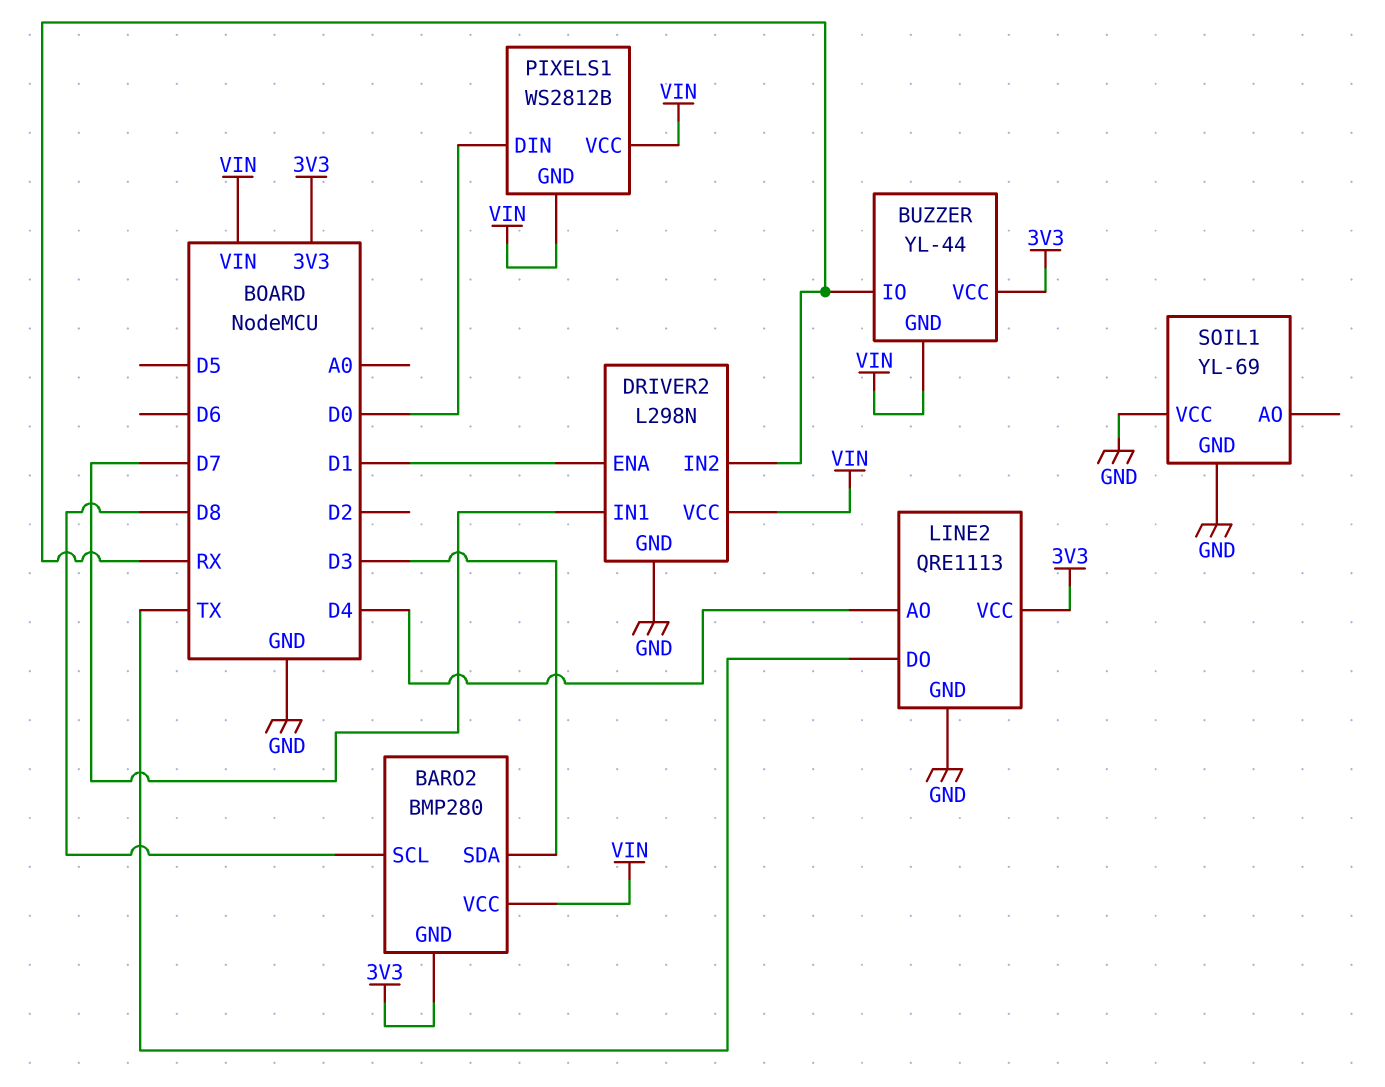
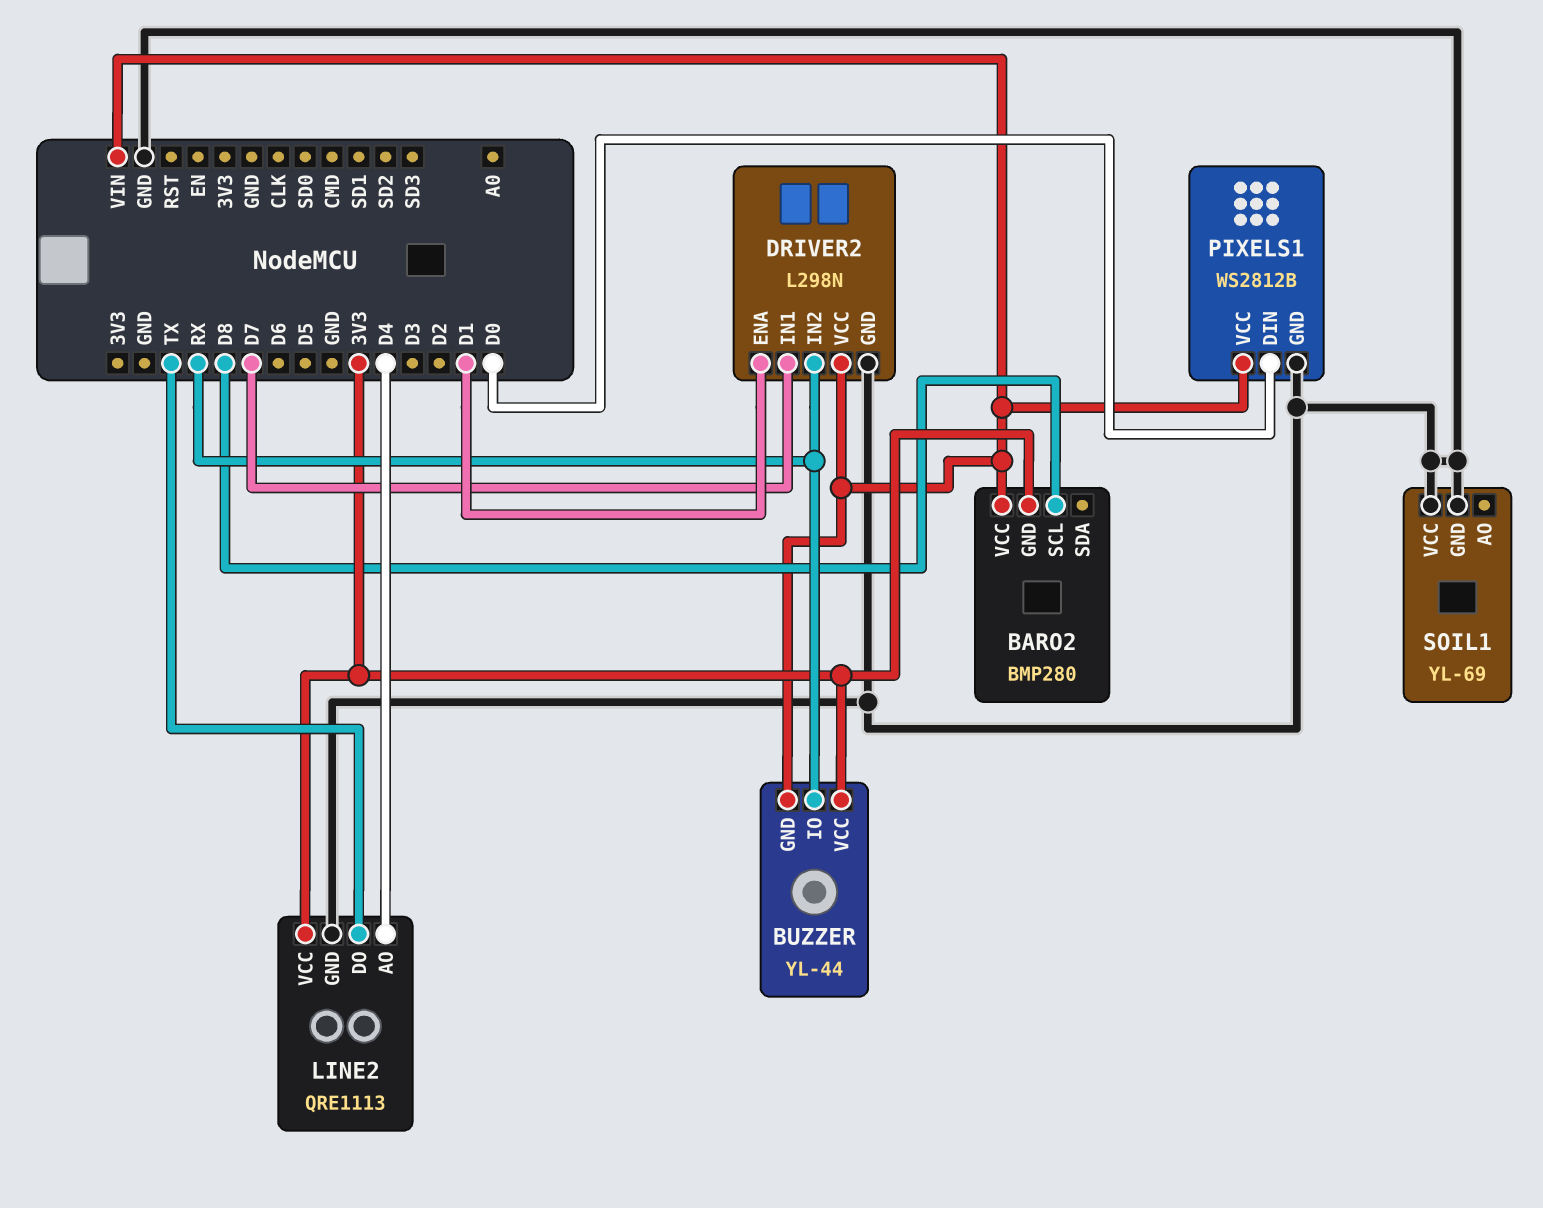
BARO2 pin SDA: D3 -> none
PIXELS1 pin GND: VIN -> GND

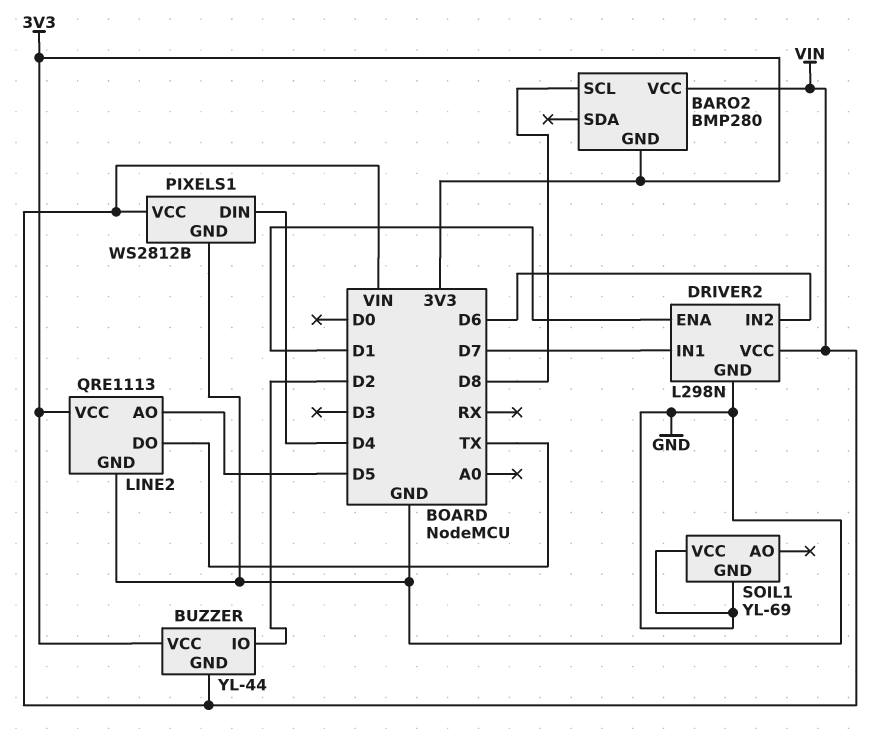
BUZZER pin IO: RX -> D2
DRIVER2 pin IN2: RX -> D6
LINE2 pin AO: D4 -> D5
PIXELS1 pin DIN: D0 -> D4

